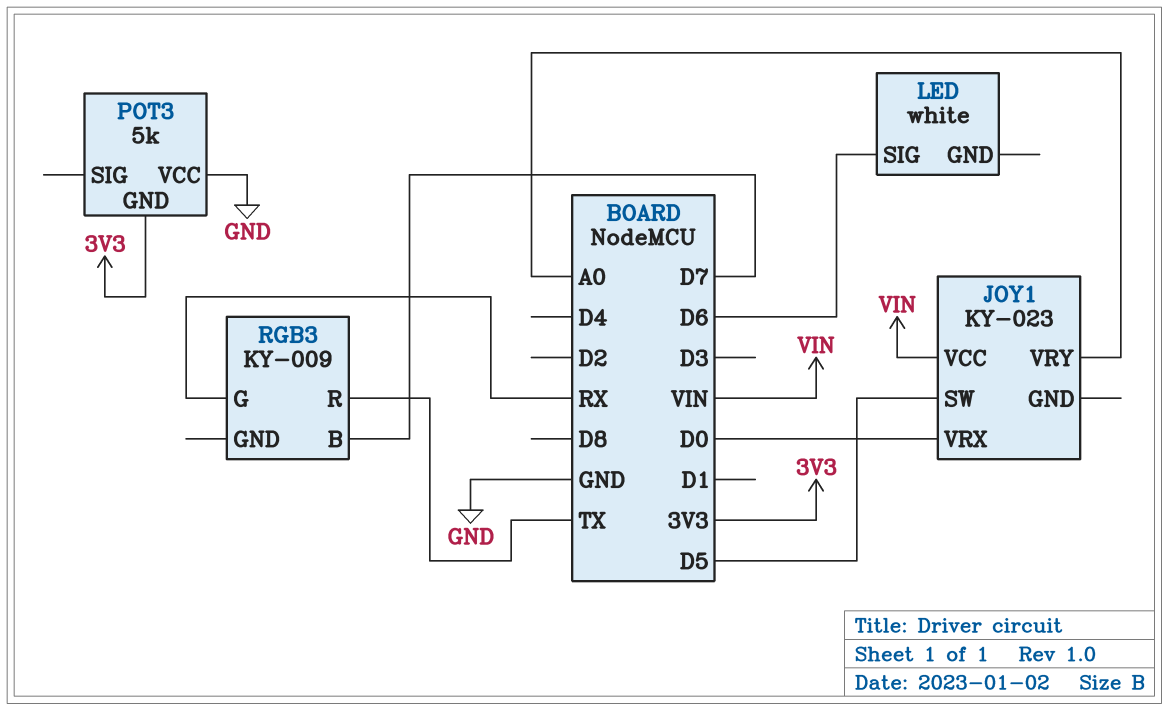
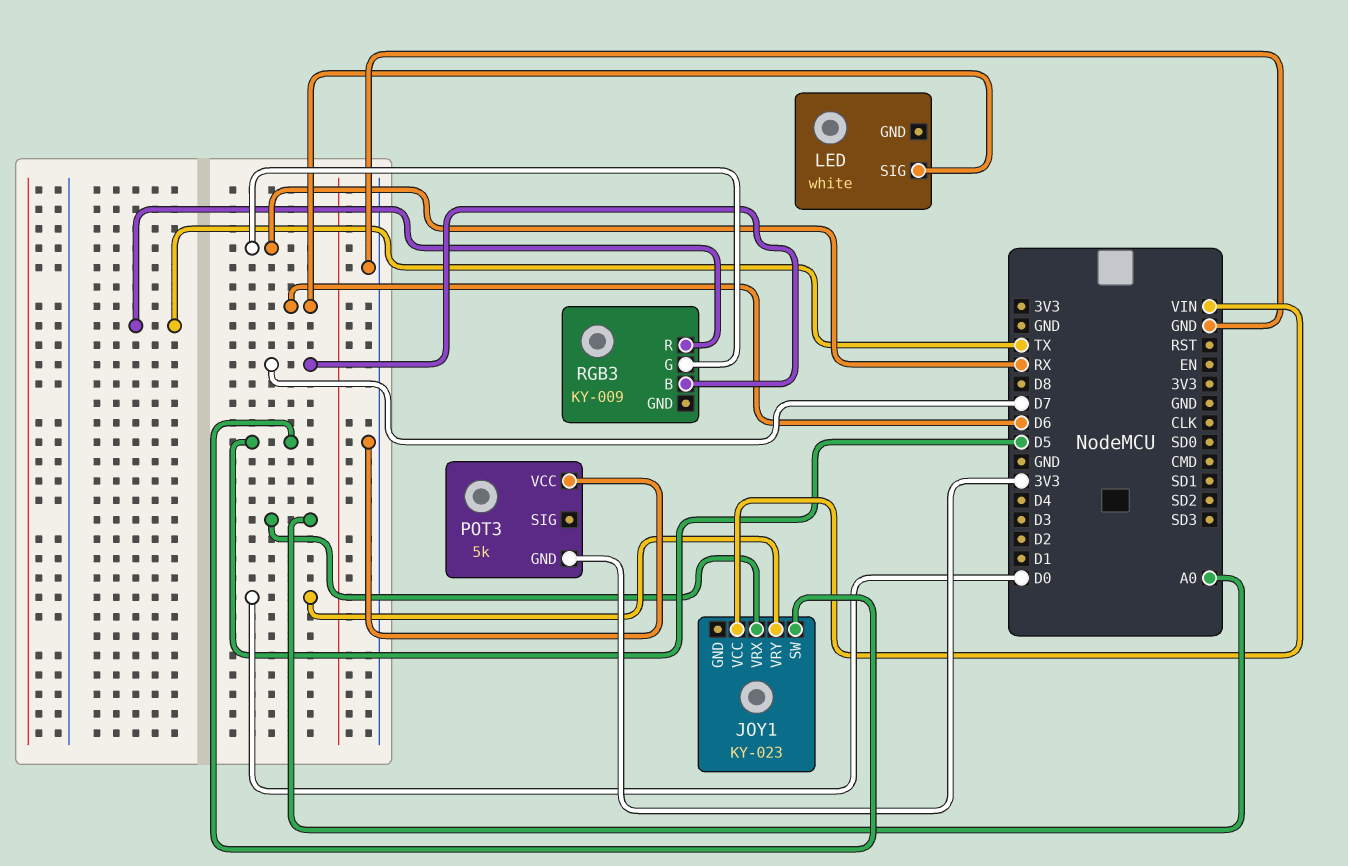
JOY1 pin VRX: D0 -> A0
JOY1 pin VRY: A0 -> D0

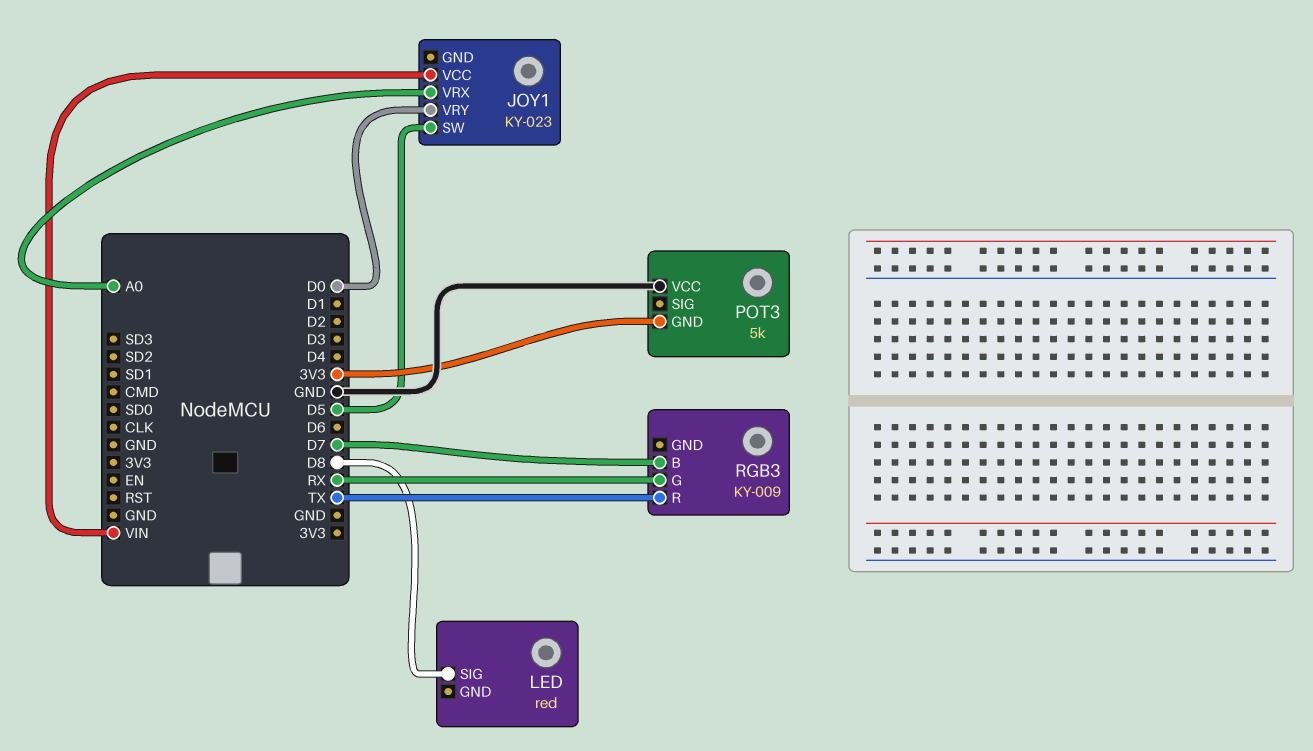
LED: white -> red
LED pin SIG: D6 -> D8

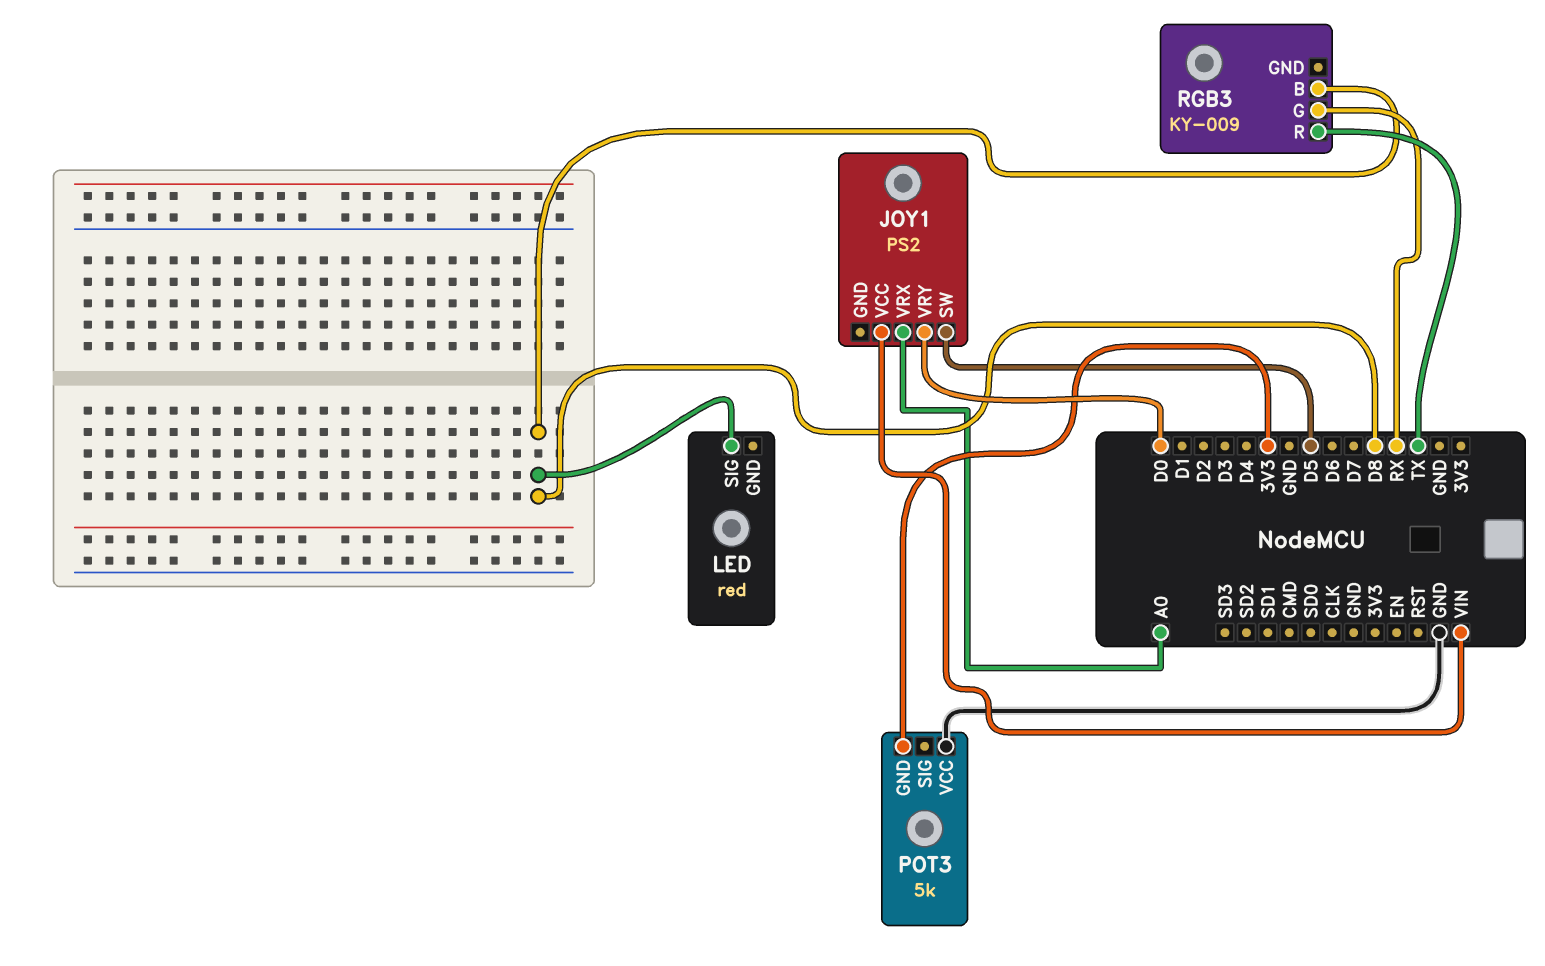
JOY1: KY-023 -> PS2
RGB3 pin B: D7 -> D8

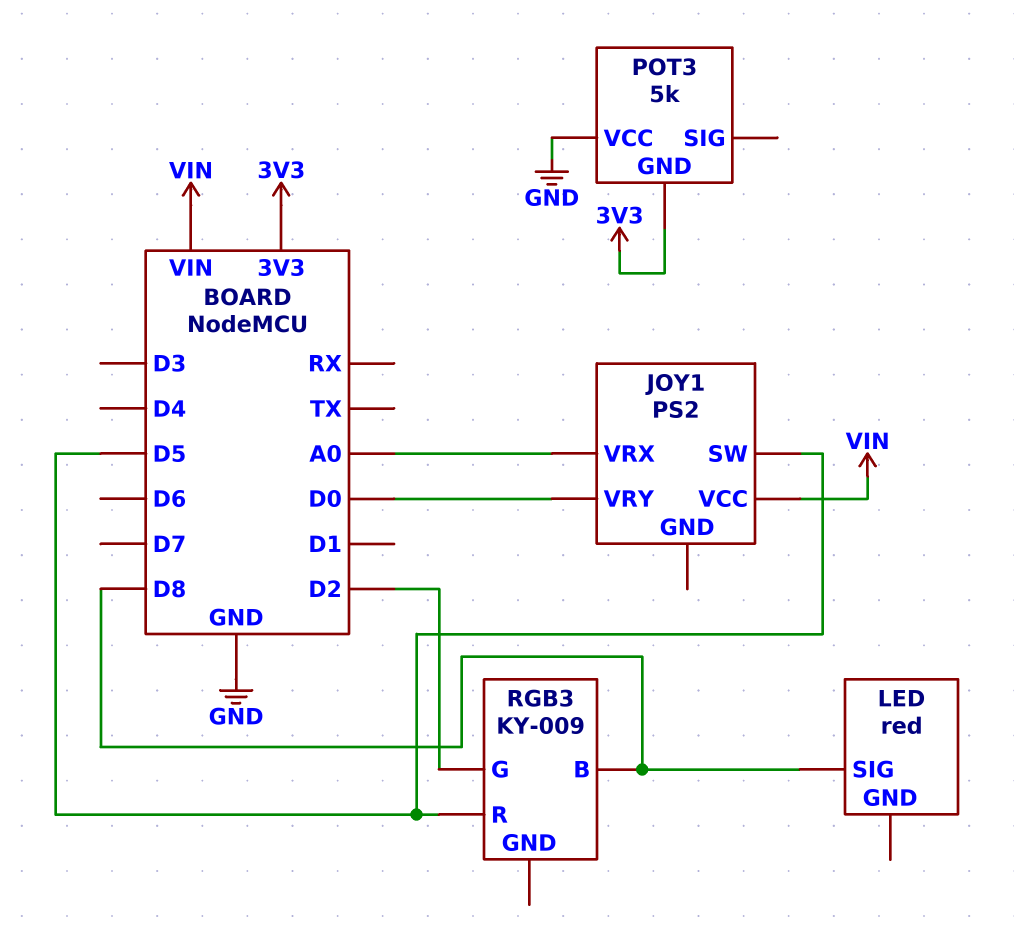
RGB3 pin G: RX -> D2
RGB3 pin R: TX -> D5

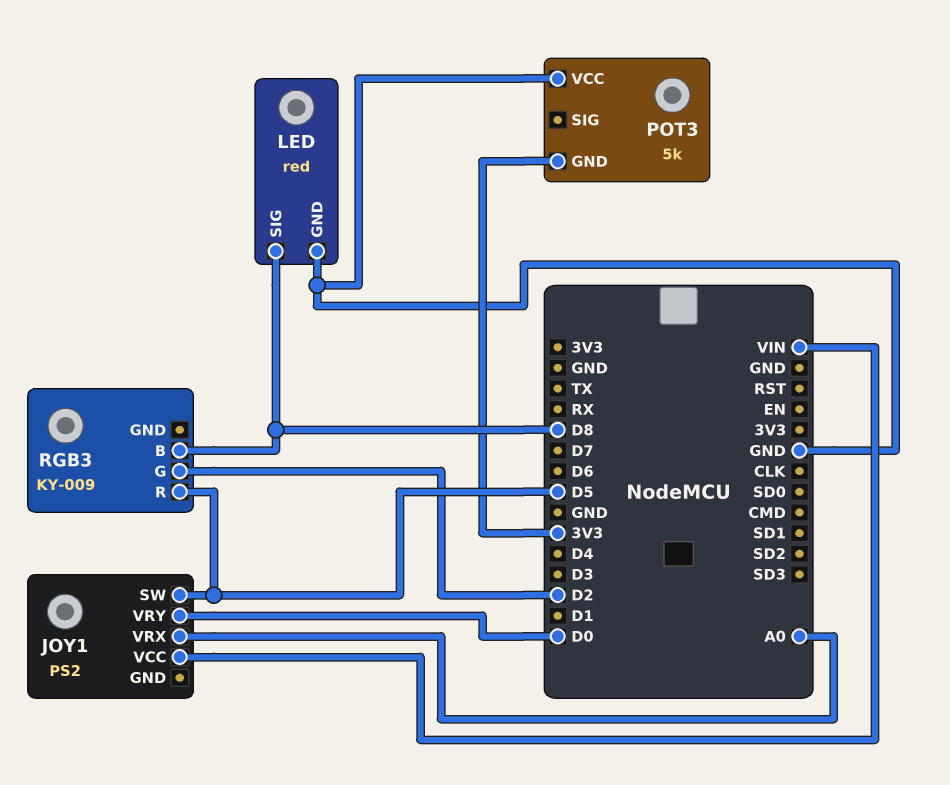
LED pin GND: none -> GND

